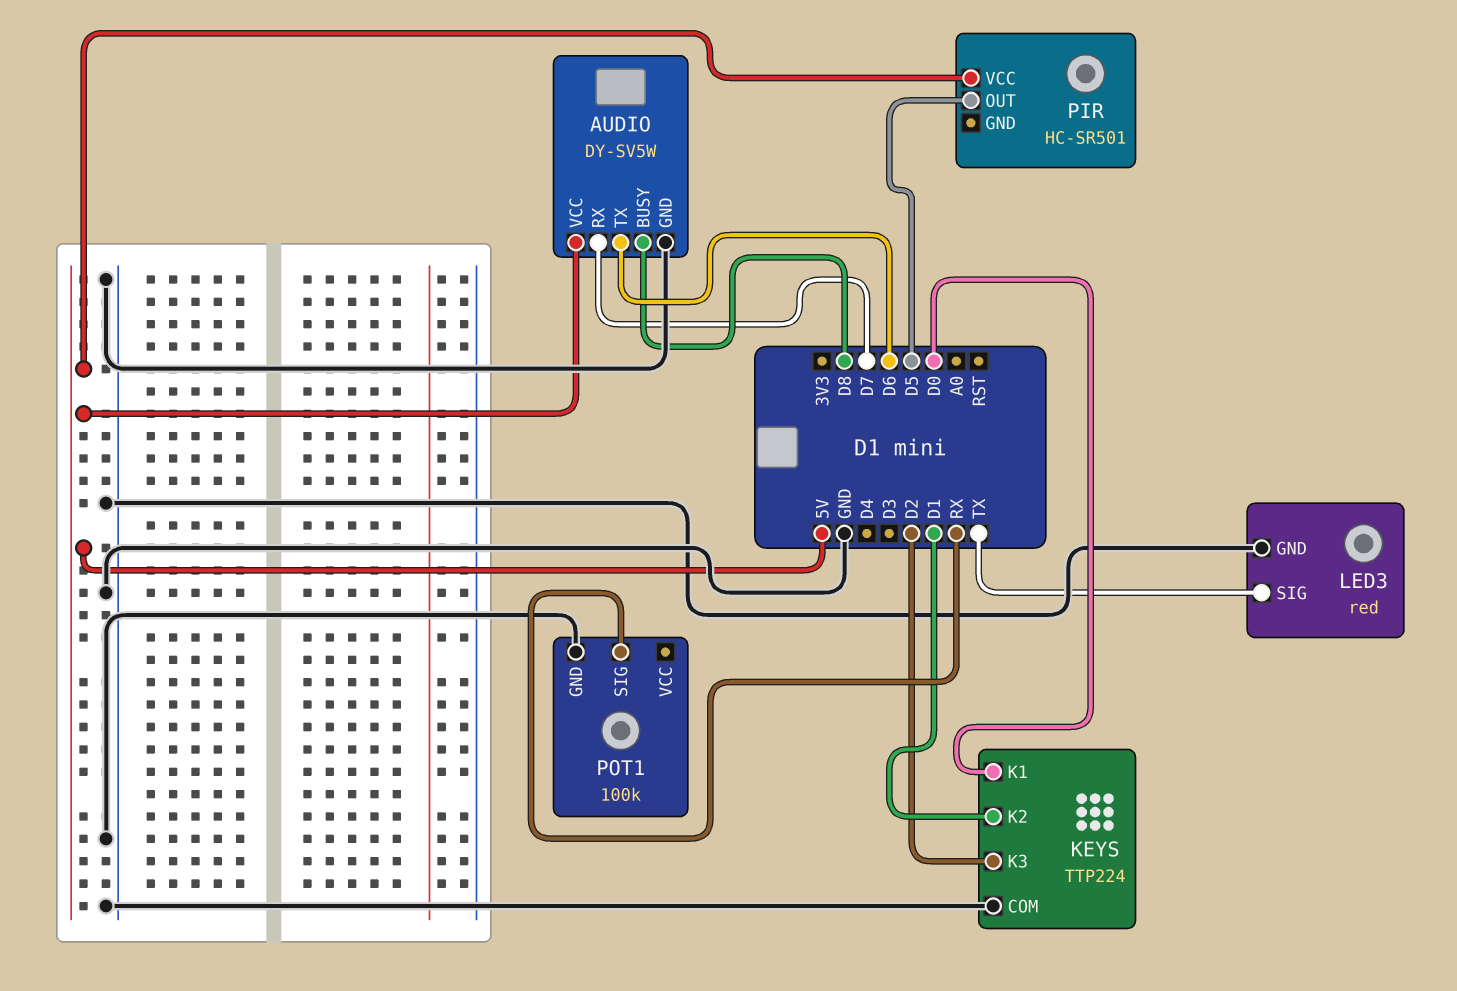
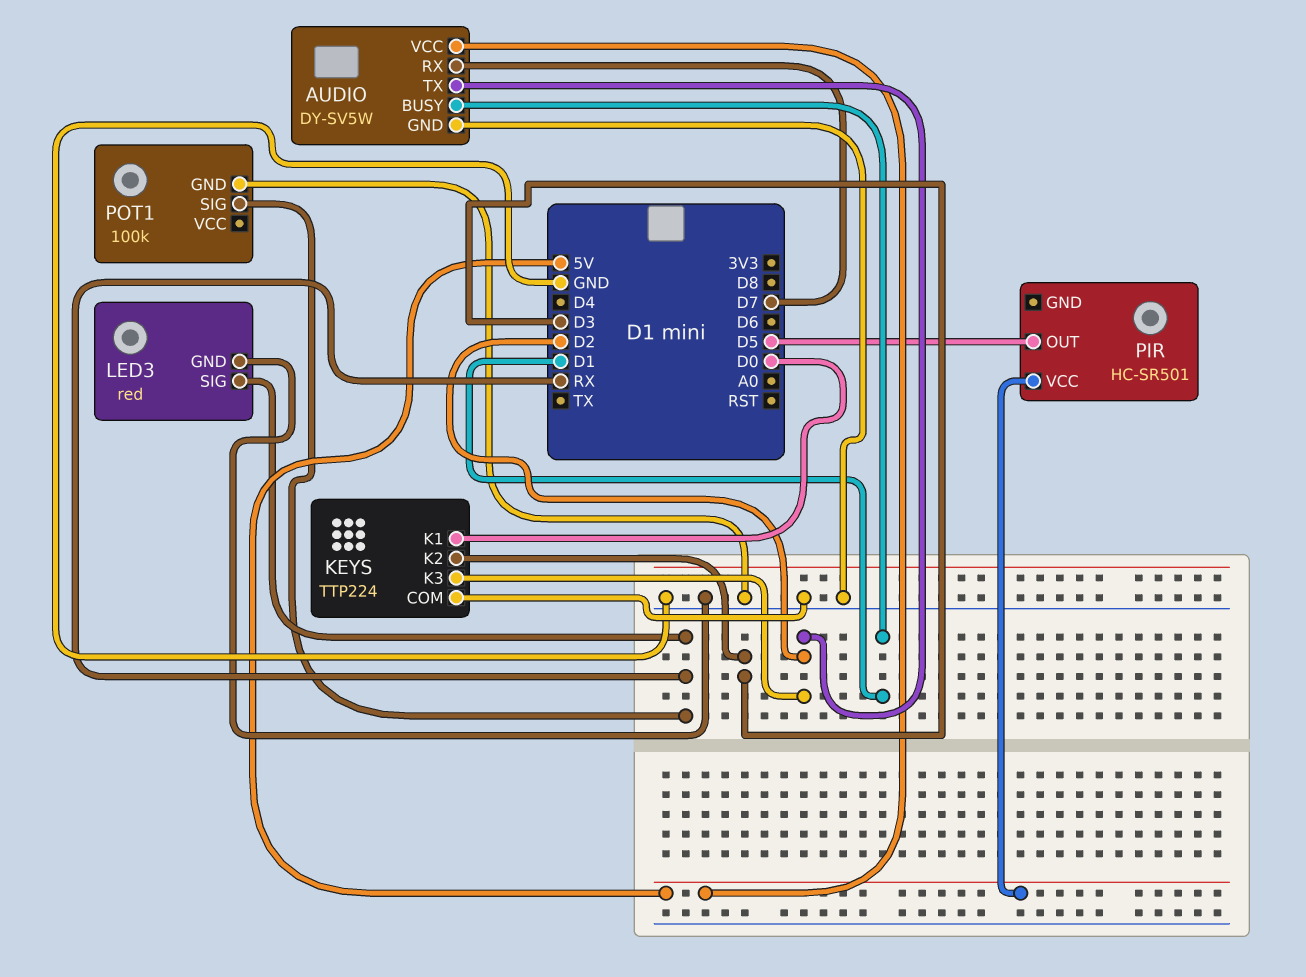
AUDIO pin BUSY: D8 -> D1
AUDIO pin TX: D6 -> D2
KEYS pin K2: D1 -> D3
LED3 pin SIG: TX -> RX

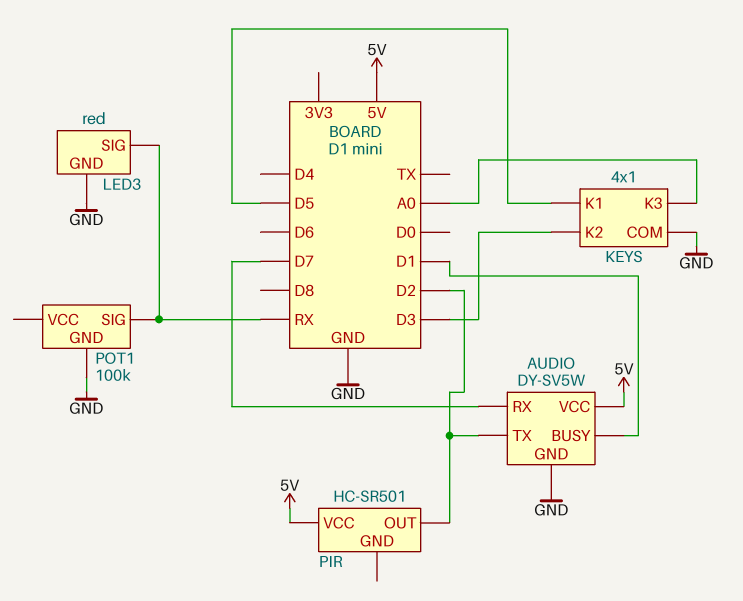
KEYS: TTP224 -> 4x1
KEYS pin K1: D0 -> D5
KEYS pin K3: D2 -> A0
PIR pin OUT: D5 -> D2

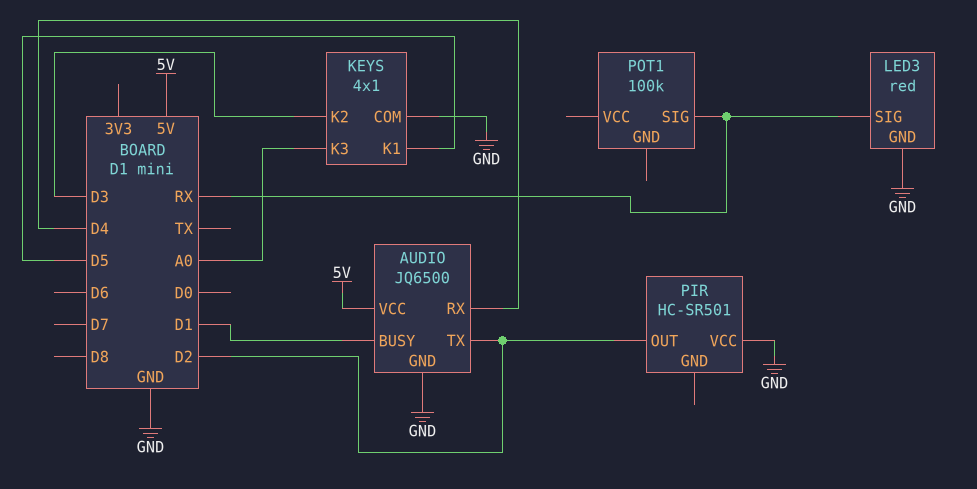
AUDIO: DY-SV5W -> JQ6500
AUDIO pin RX: D7 -> D4
PIR pin VCC: 5V -> GND
POT1 pin GND: GND -> none

